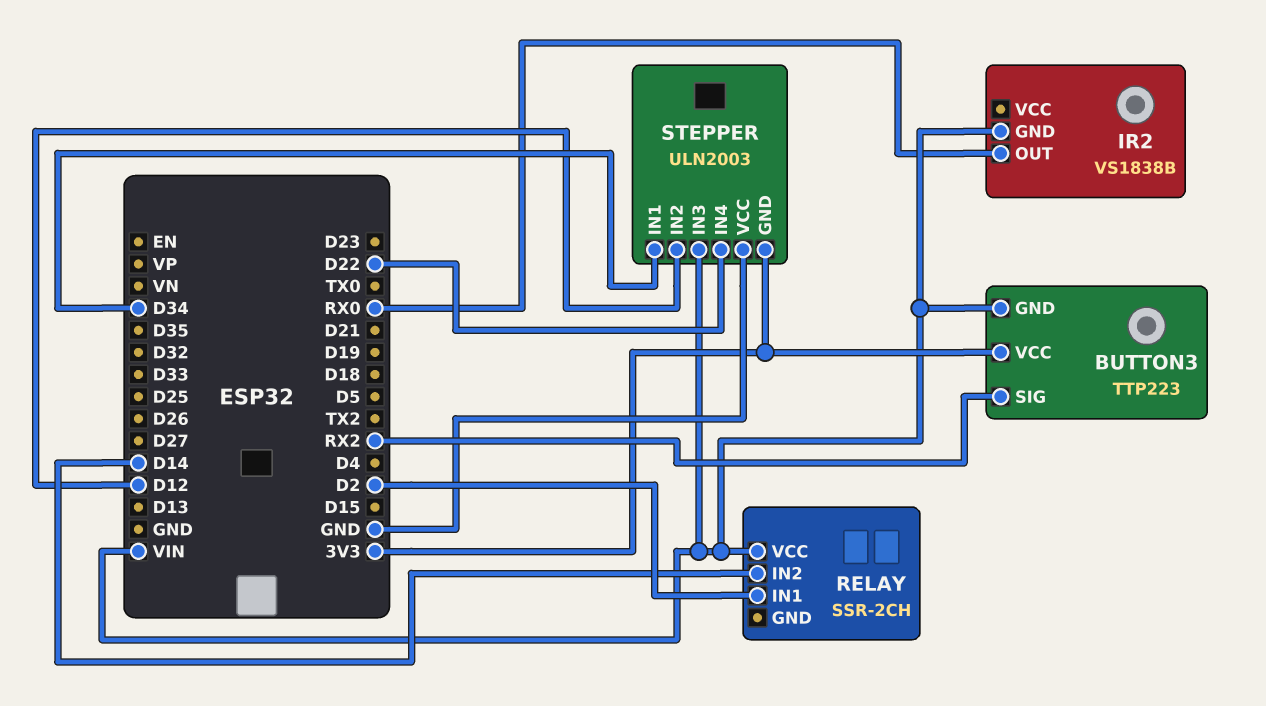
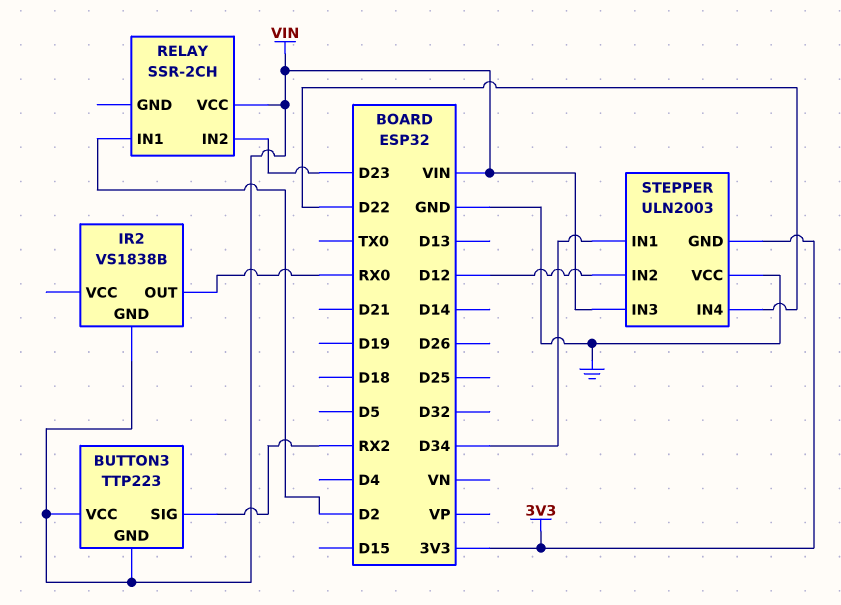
BUTTON3 pin VCC: 3V3 -> VIN
RELAY pin IN2: D14 -> D23

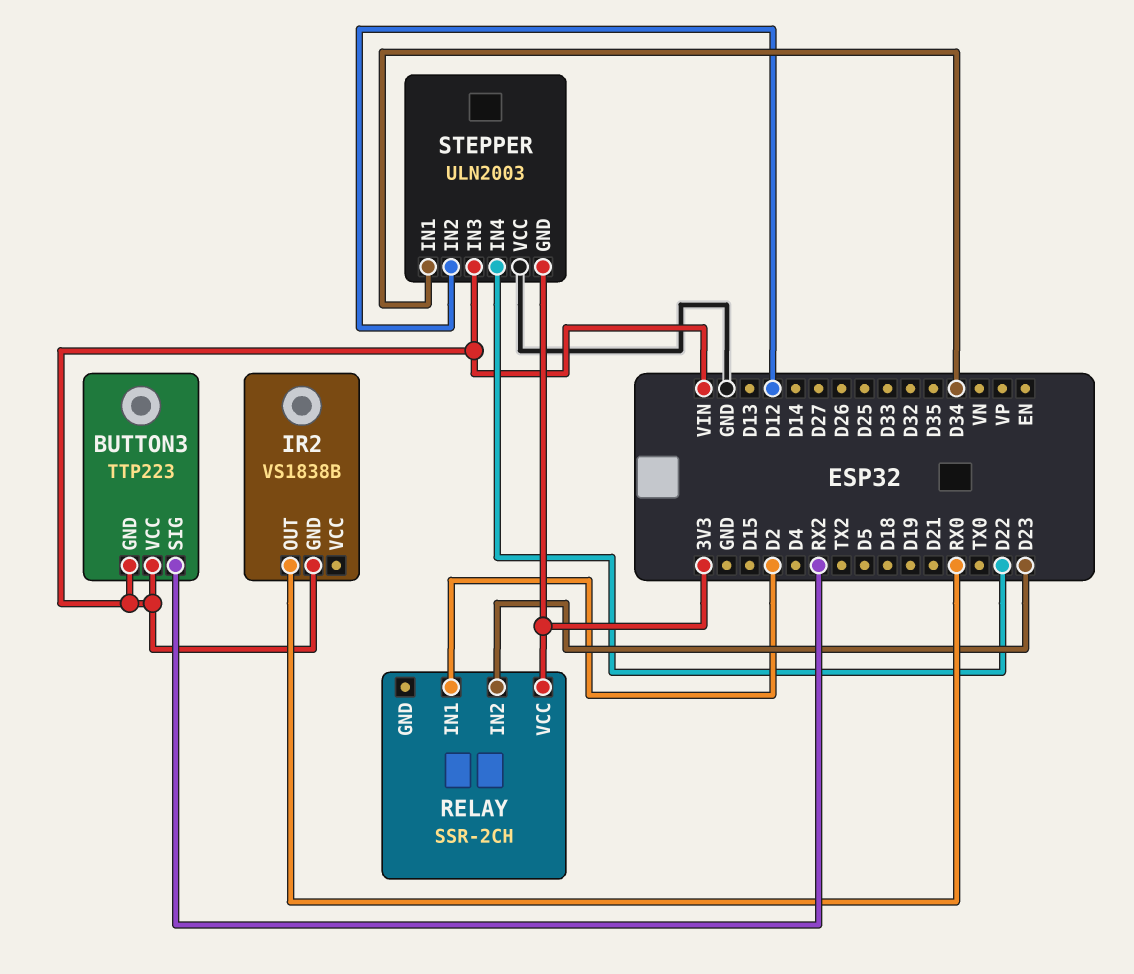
RELAY pin VCC: VIN -> 3V3

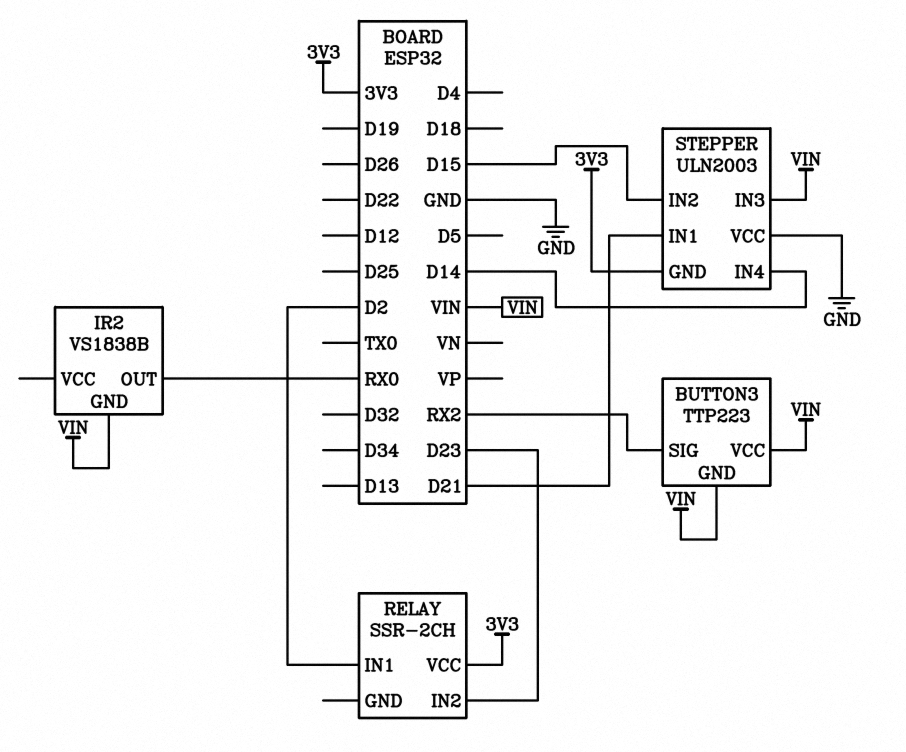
STEPPER pin IN1: D34 -> D21
STEPPER pin IN2: D12 -> D15
STEPPER pin IN4: D22 -> D14

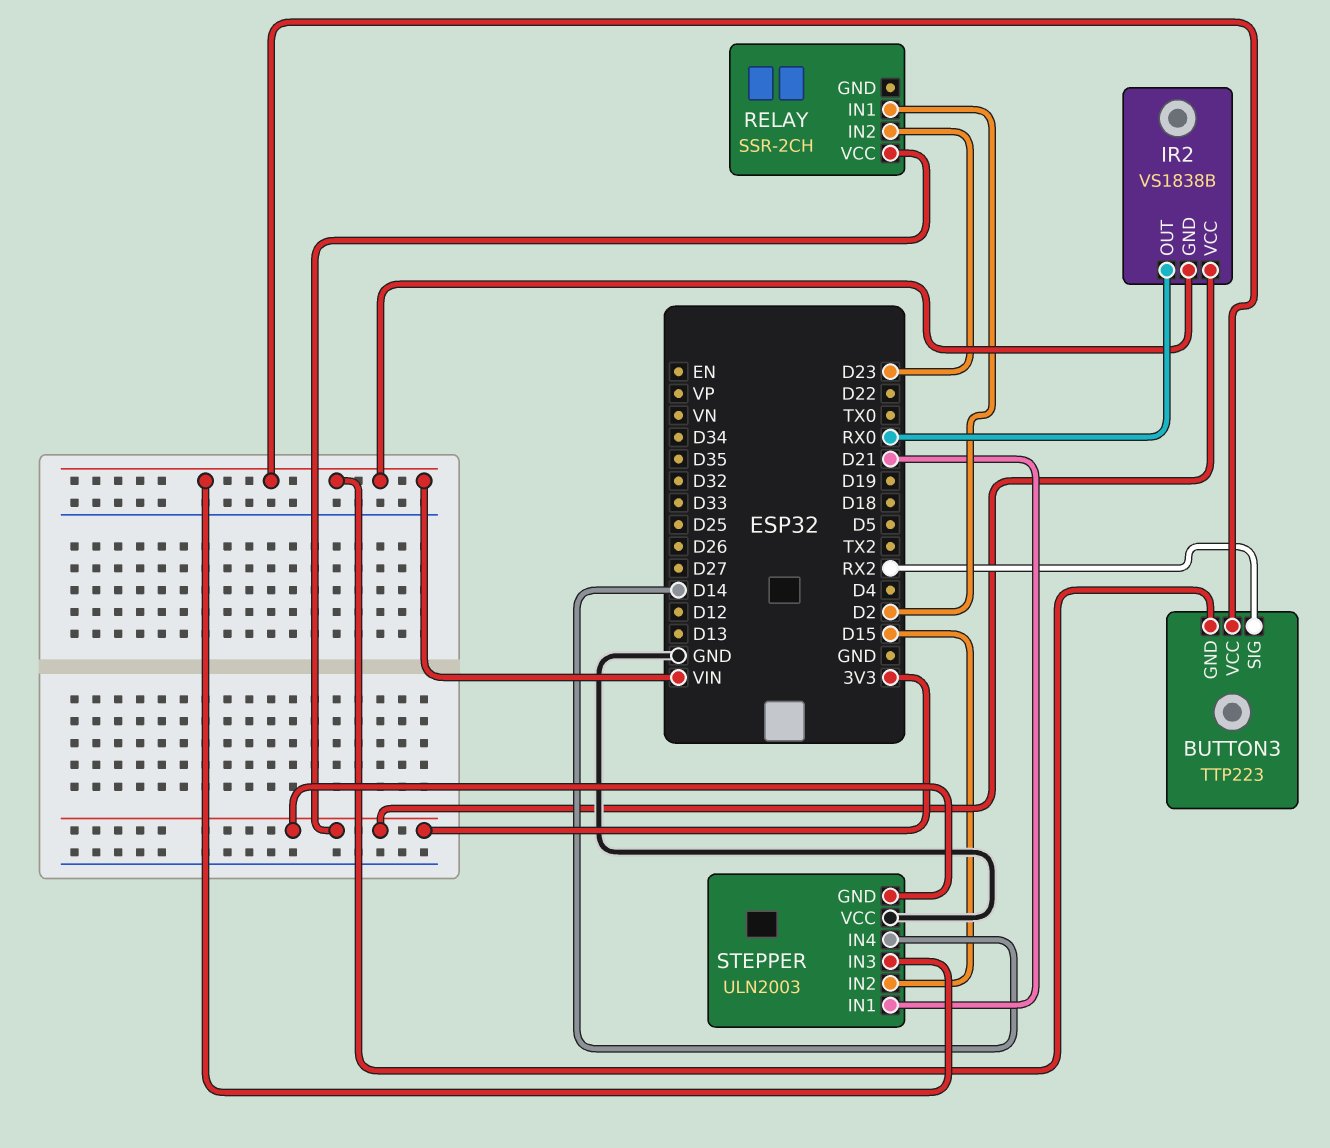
IR2 pin VCC: none -> 3V3

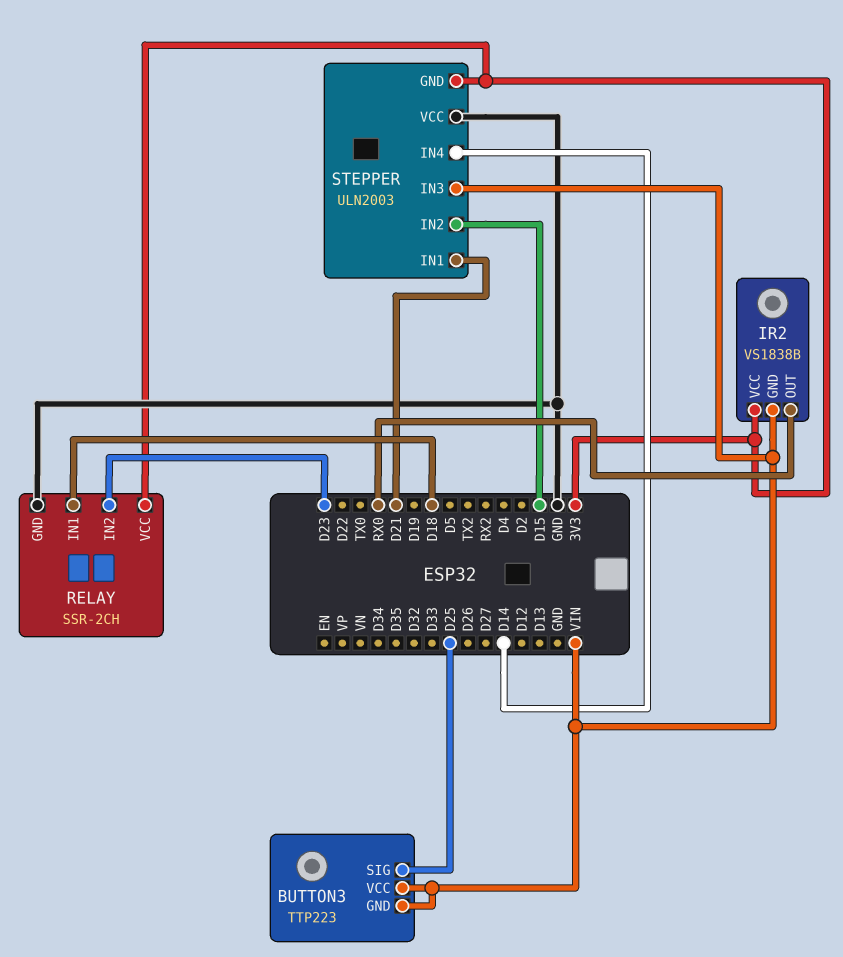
BUTTON3 pin SIG: RX2 -> D25
RELAY pin GND: none -> GND
RELAY pin IN1: D2 -> D18

